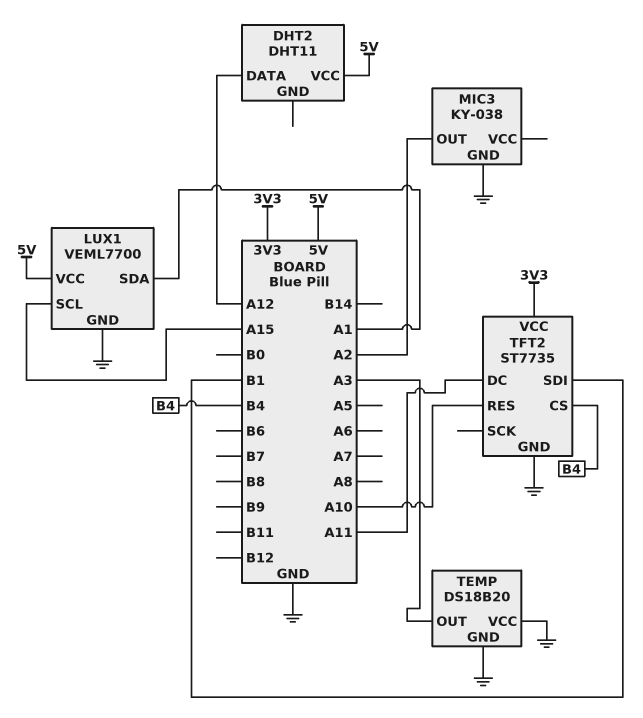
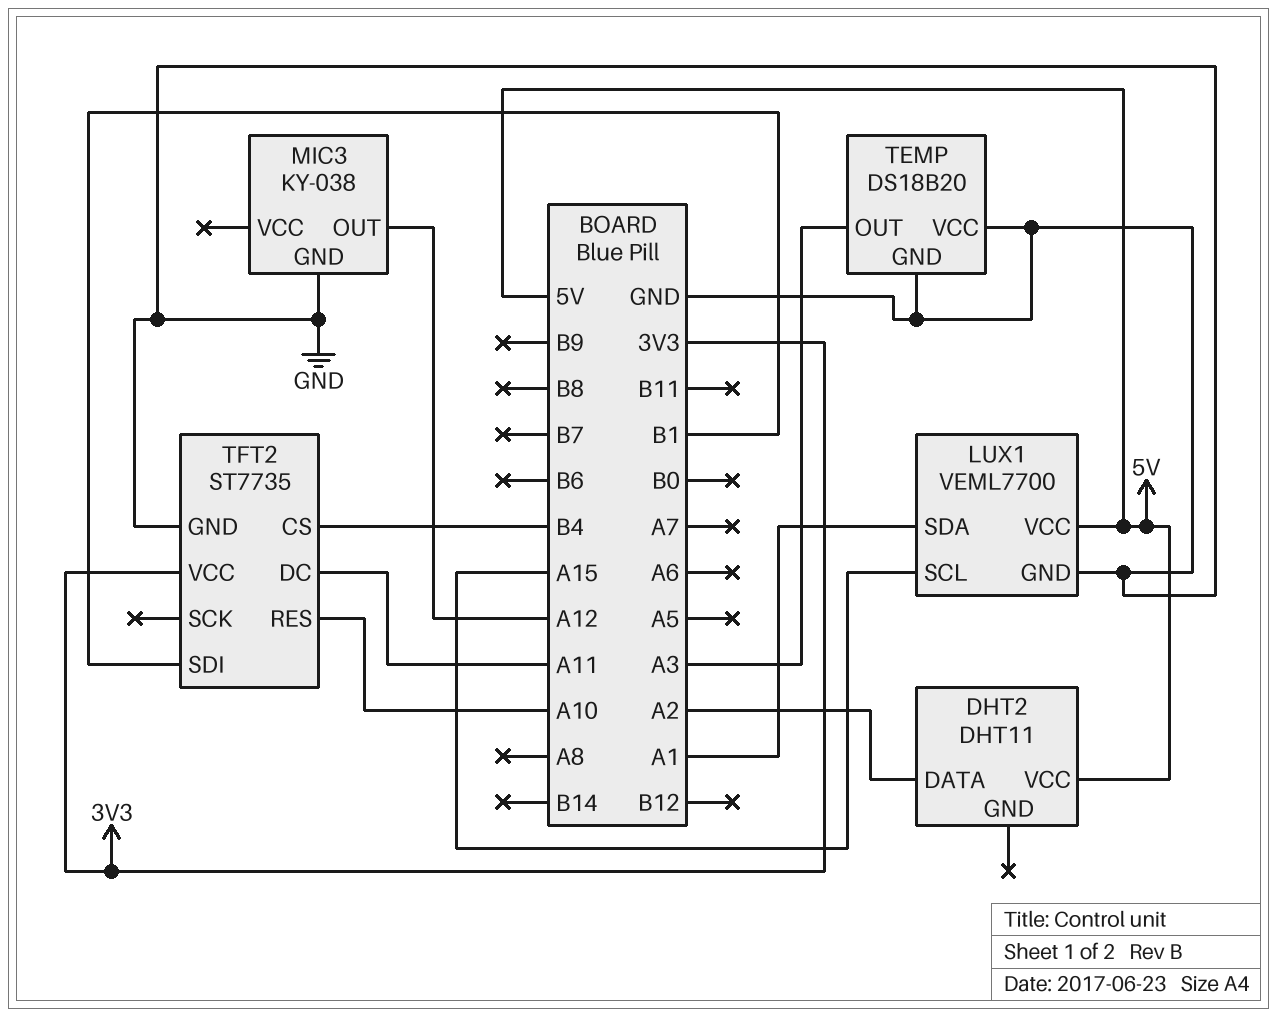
DHT2 pin DATA: A12 -> A2
MIC3 pin OUT: A2 -> A12

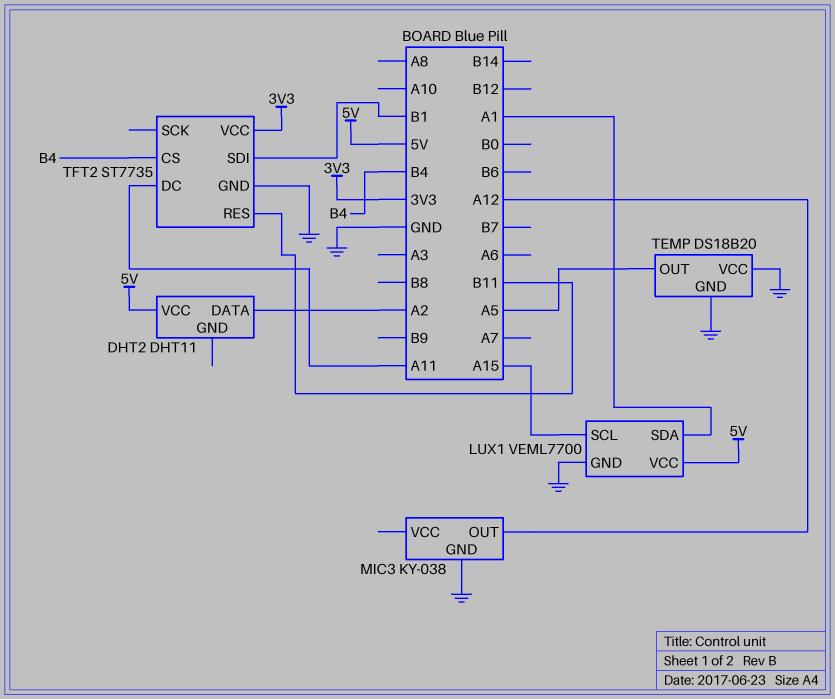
TEMP pin OUT: A3 -> A5
TFT2 pin RES: A10 -> B11

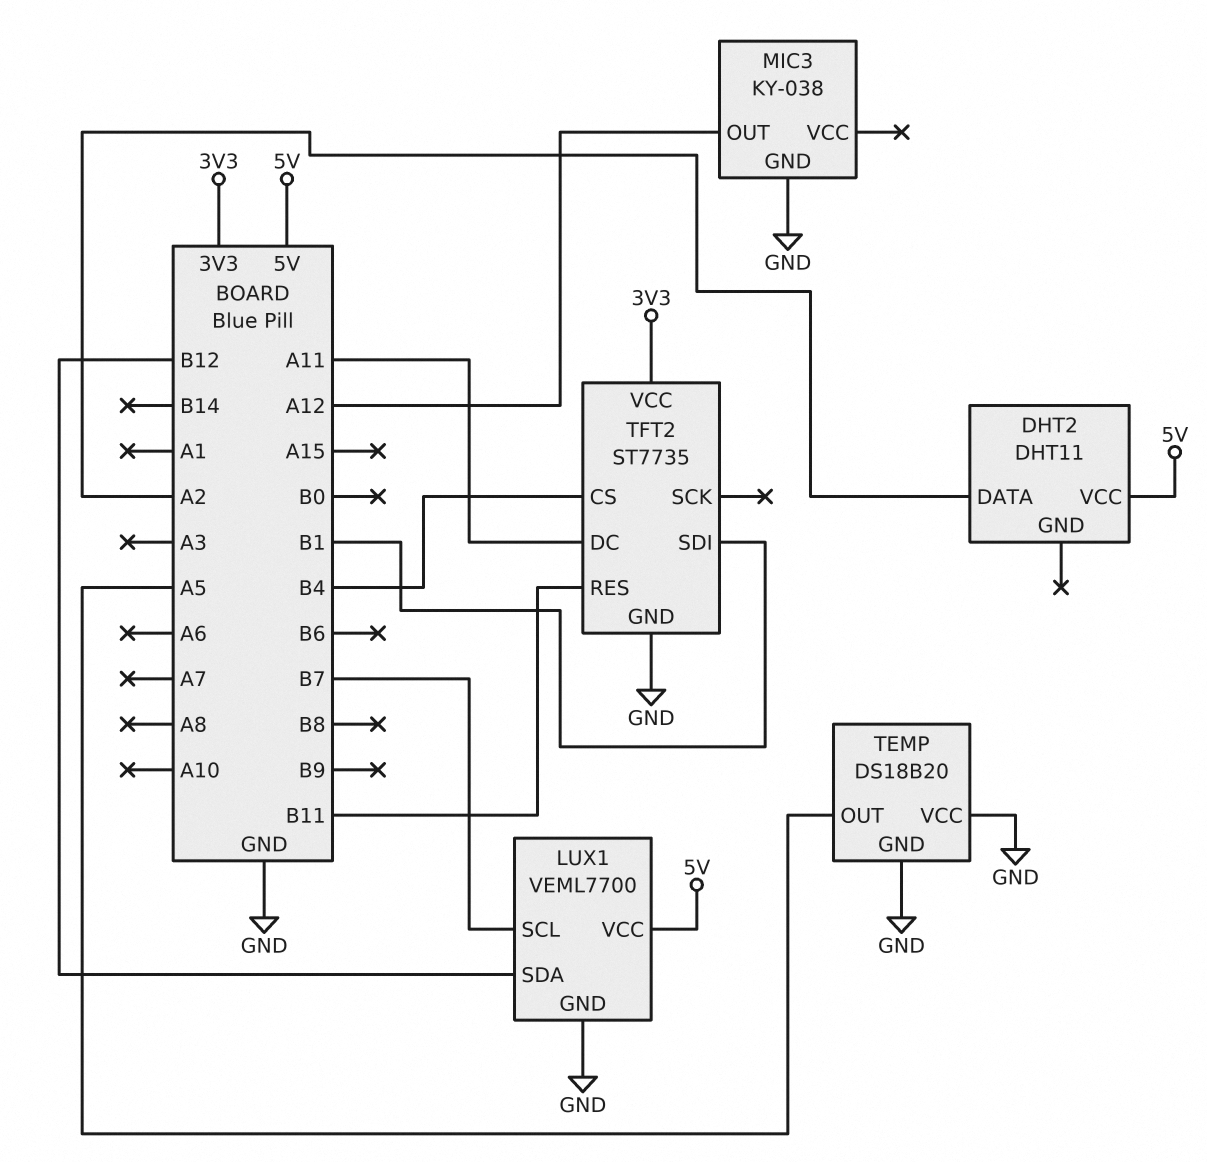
LUX1 pin SCL: A15 -> B7
LUX1 pin SDA: A1 -> B12

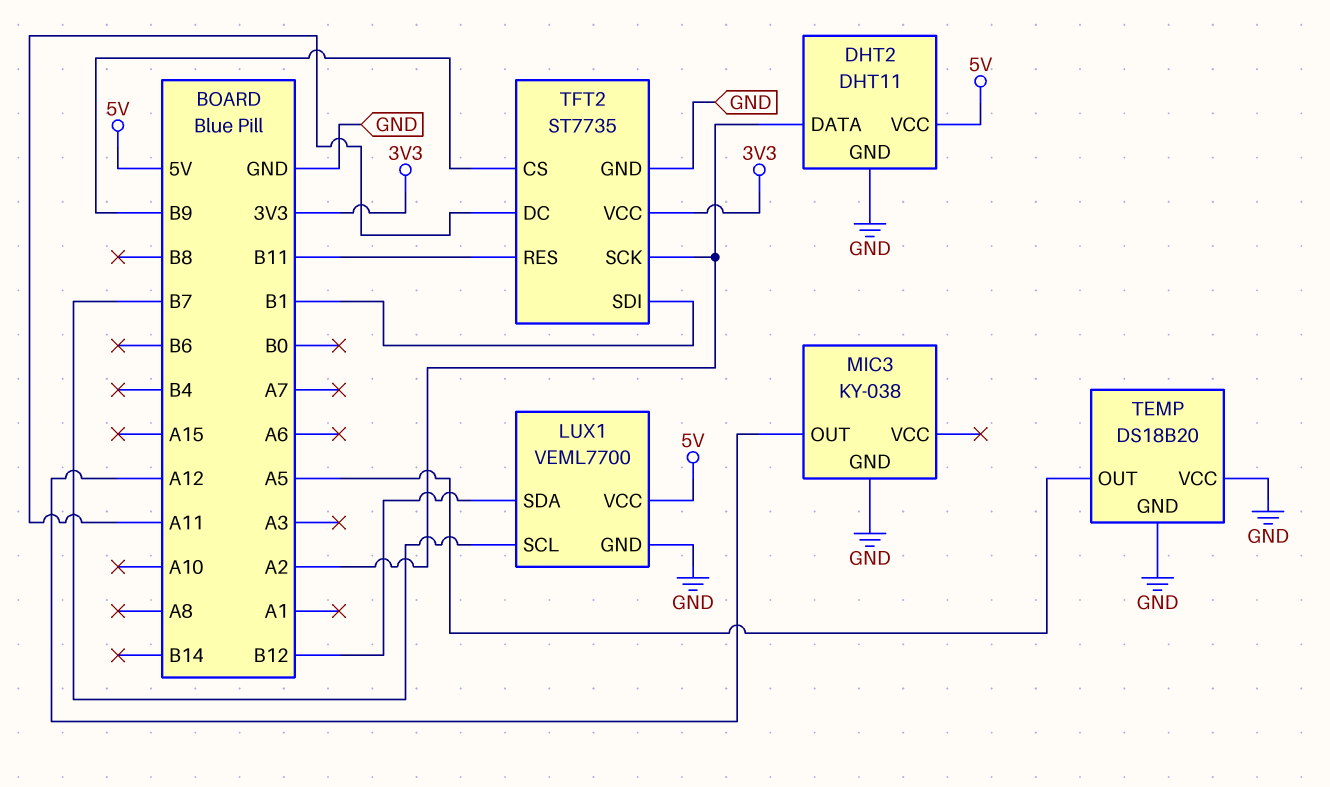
DHT2 pin GND: none -> GND
TFT2 pin CS: B4 -> B9
TFT2 pin SCK: none -> A2

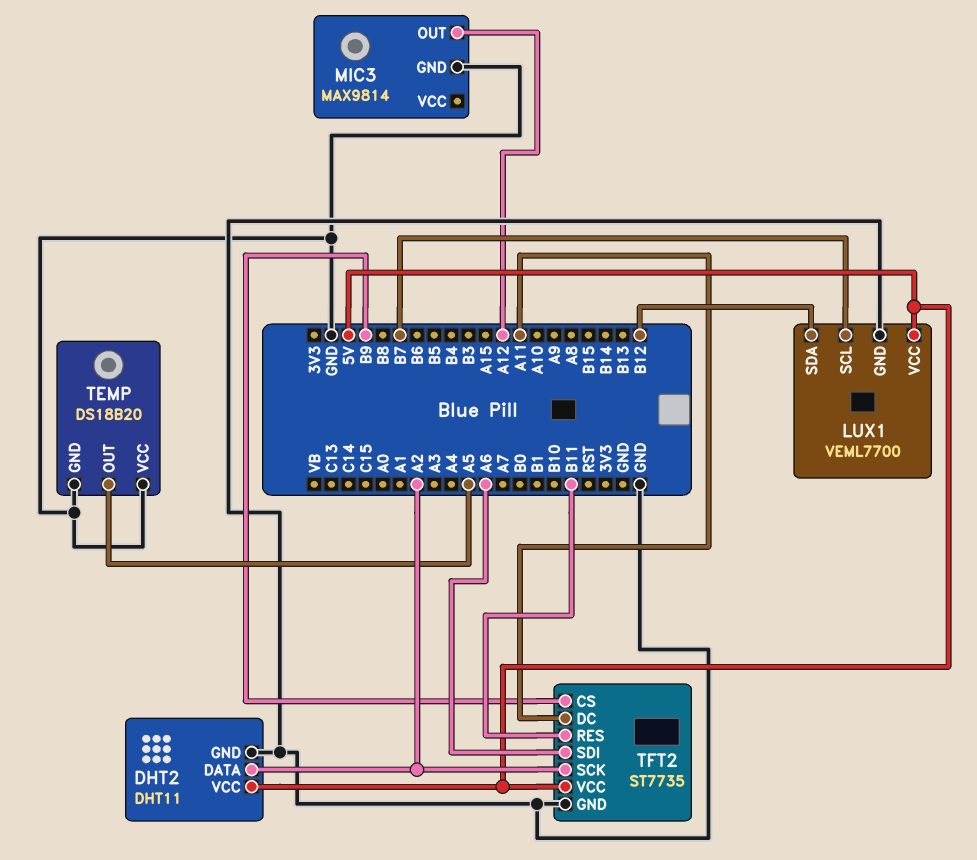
MIC3: KY-038 -> MAX9814
TFT2 pin SDI: B1 -> A6
TFT2 pin VCC: 3V3 -> 5V

